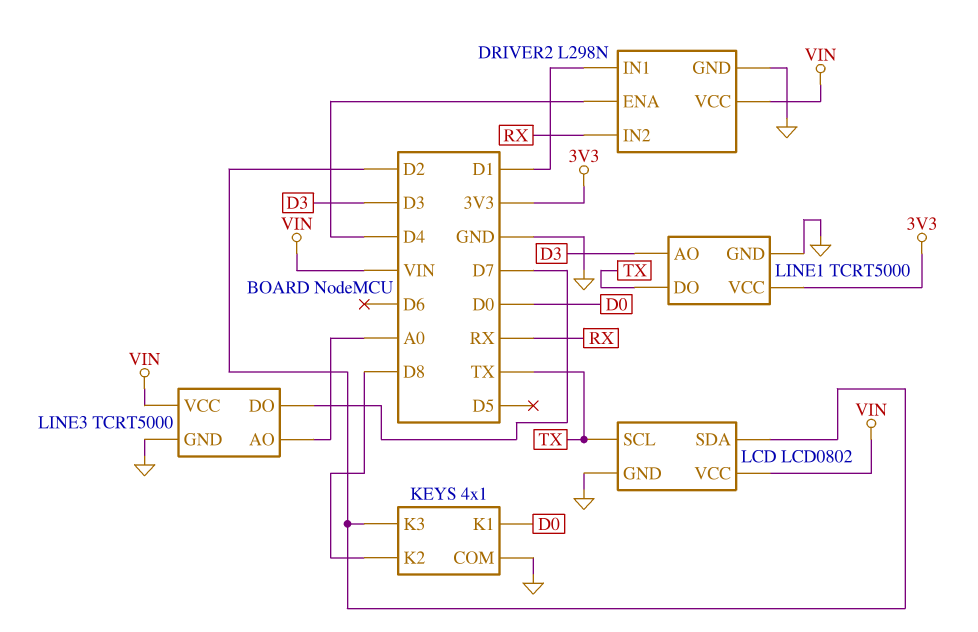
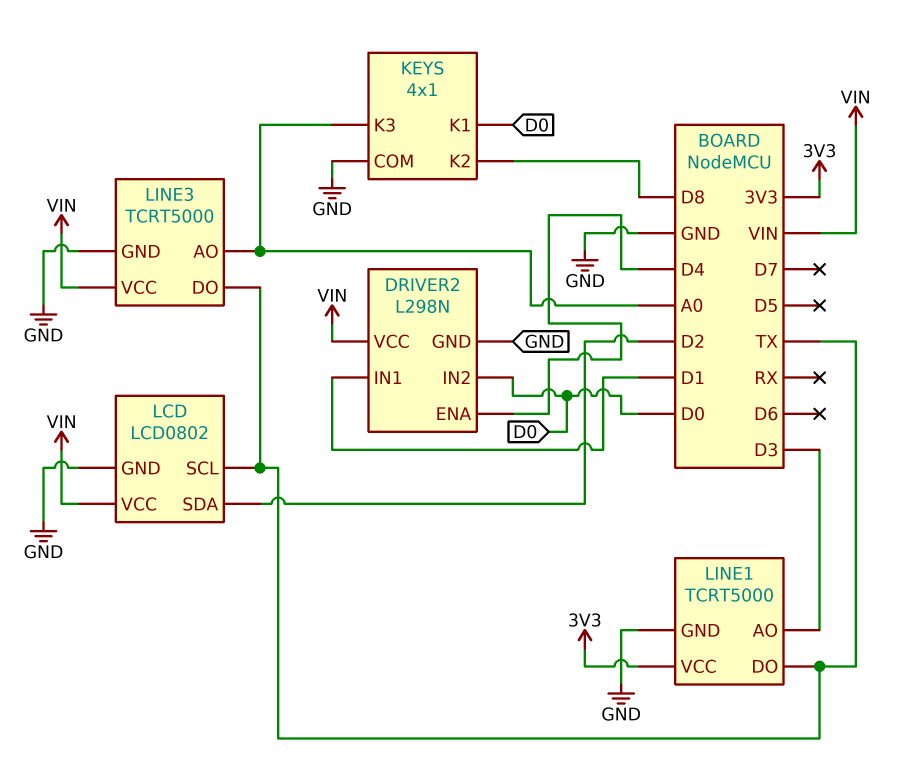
DRIVER2 pin IN2: RX -> D0
KEYS pin K3: D2 -> A0
LINE3 pin DO: D7 -> TX

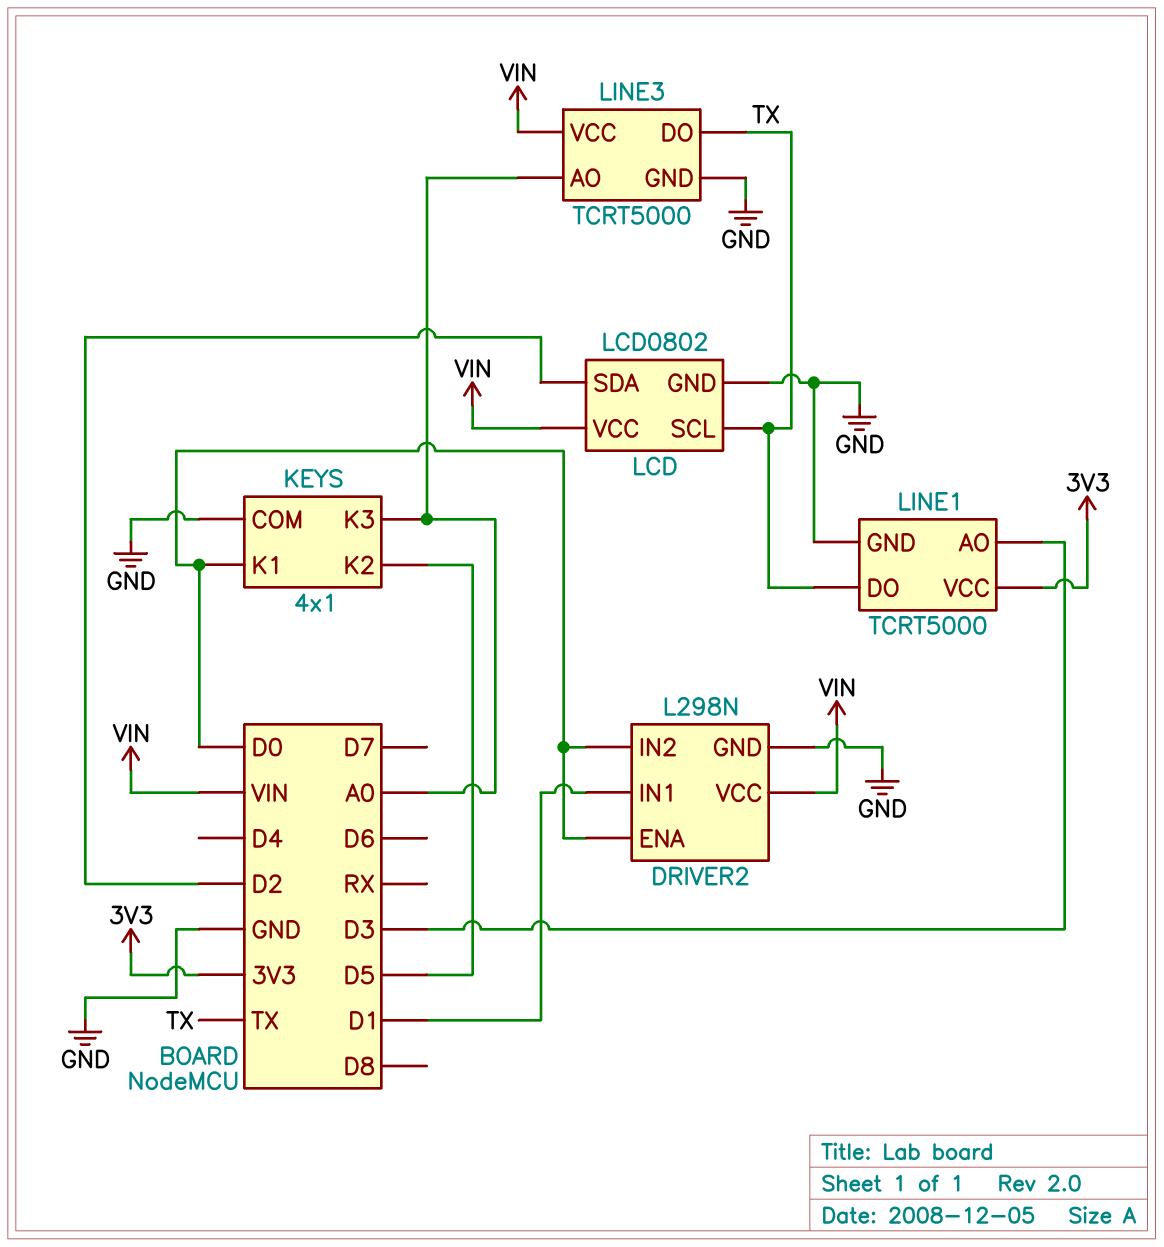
DRIVER2 pin ENA: D4 -> D0
KEYS pin K2: D8 -> D5

